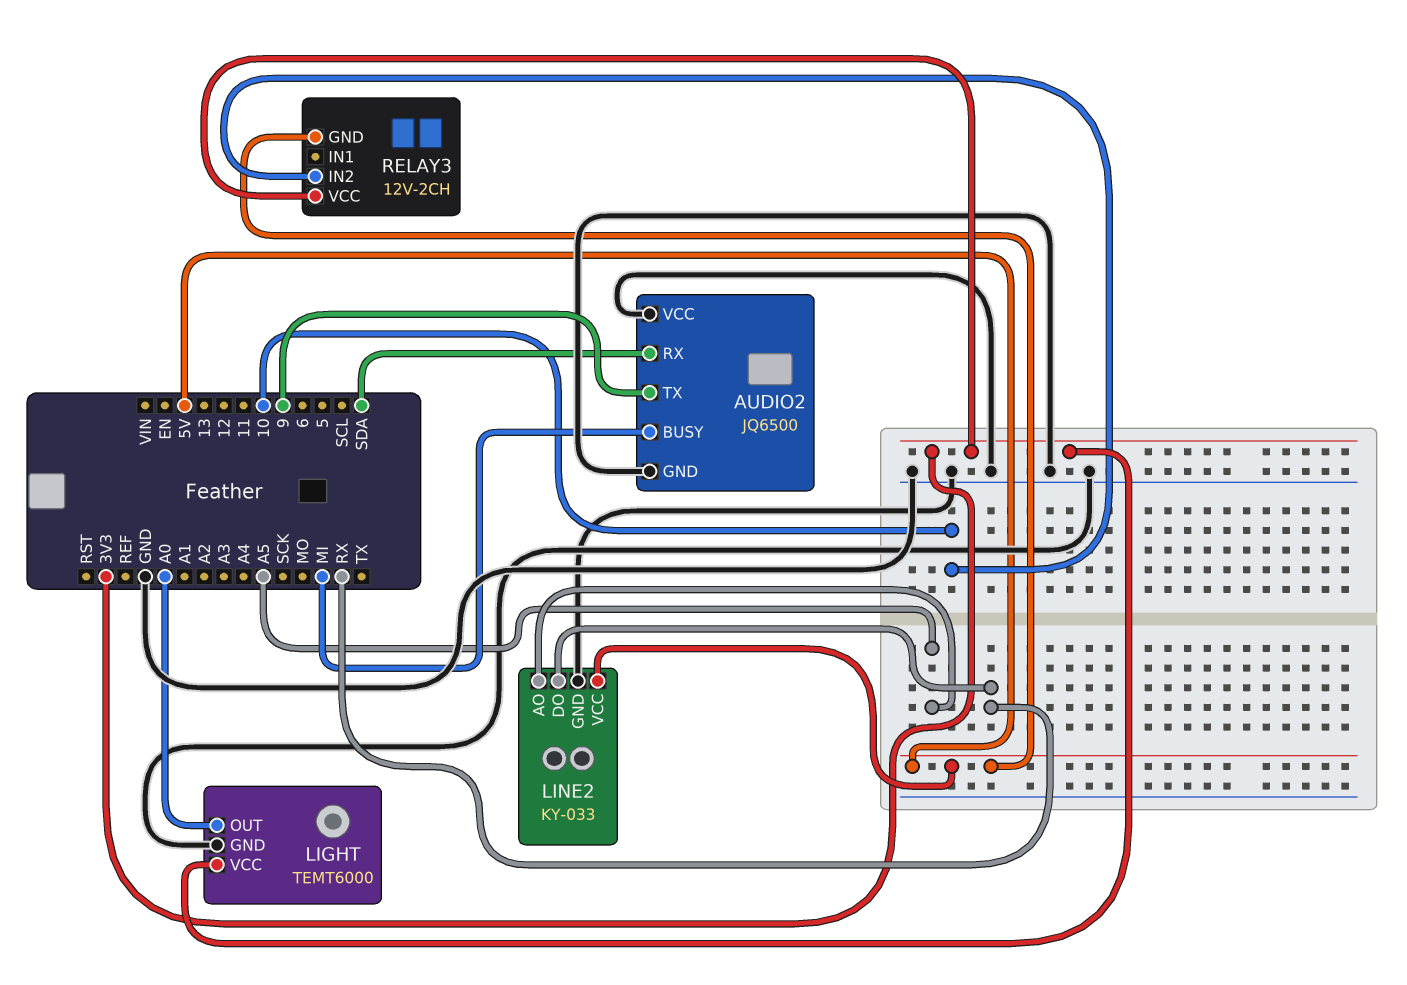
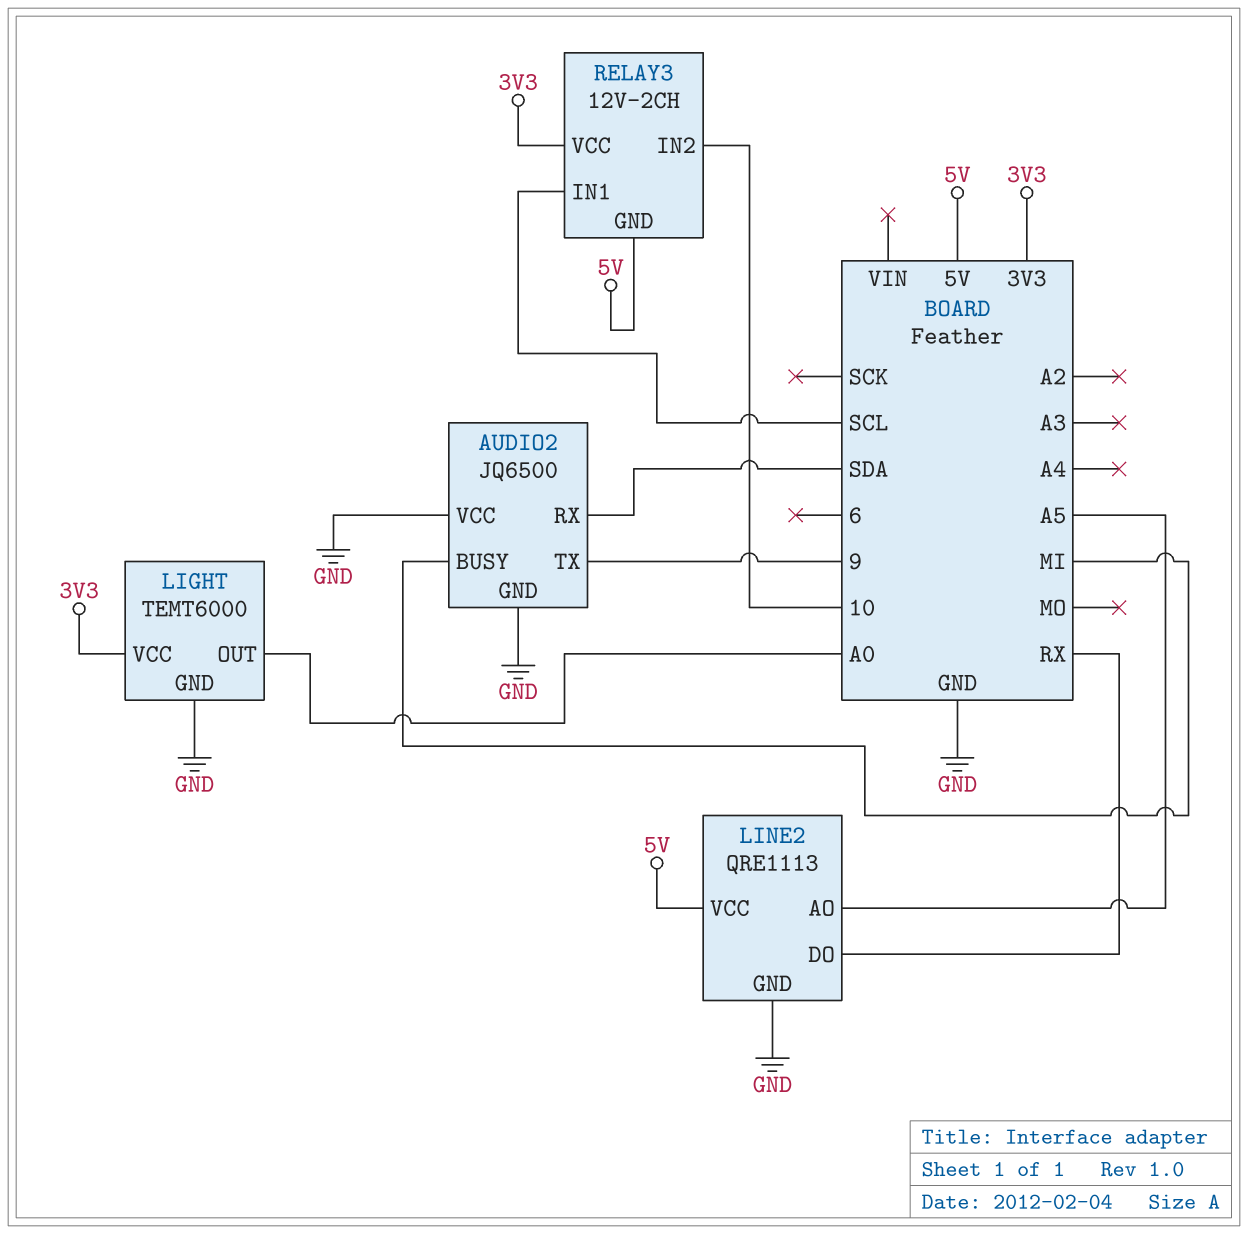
LINE2: KY-033 -> QRE1113
RELAY3 pin IN1: none -> SCL

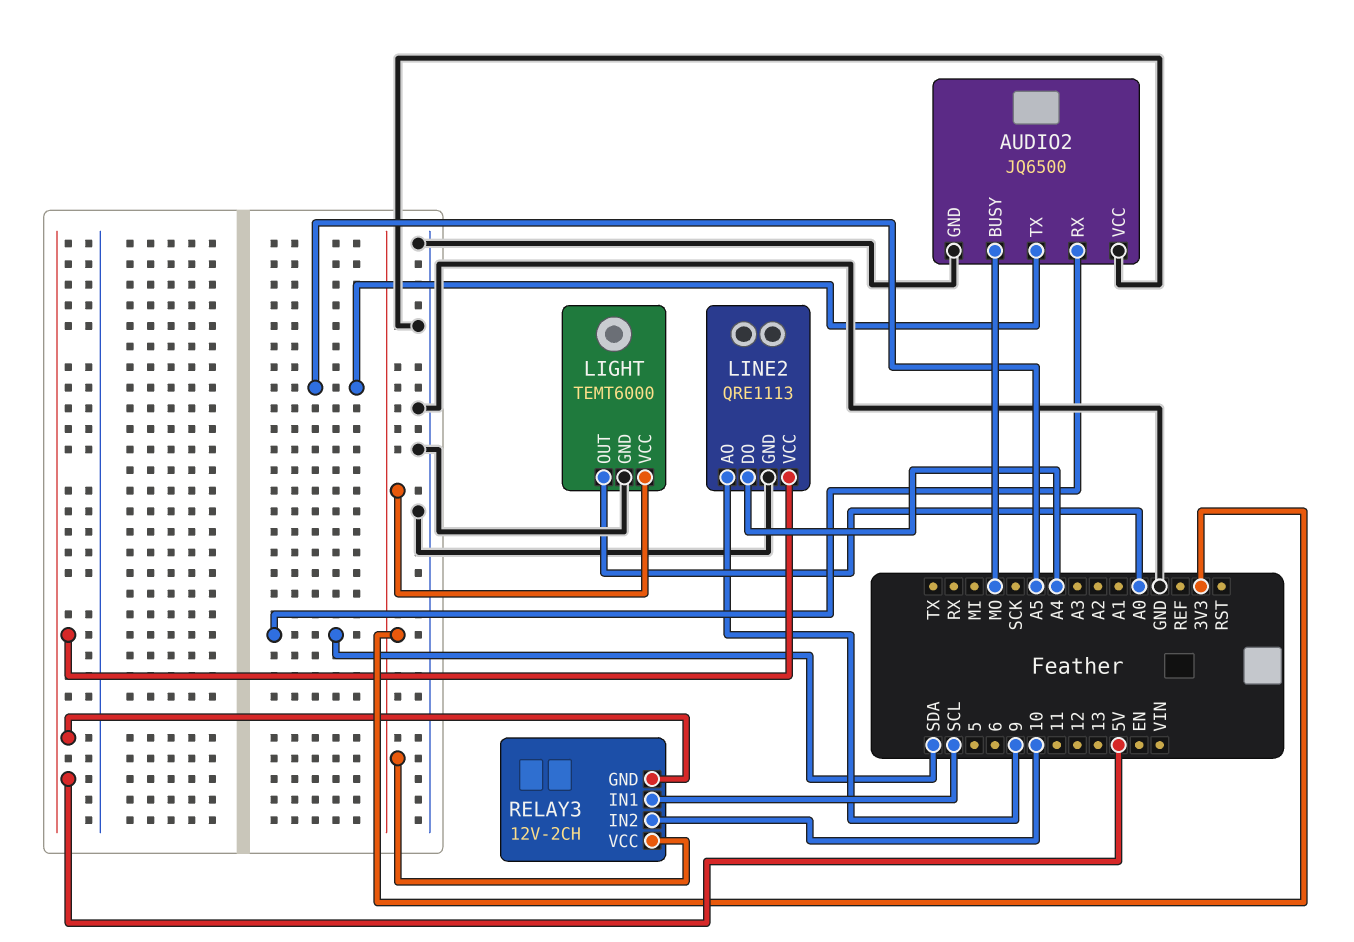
AUDIO2 pin BUSY: MI -> MO
AUDIO2 pin TX: 9 -> A5
LINE2 pin AO: A5 -> 9
LINE2 pin DO: RX -> A4

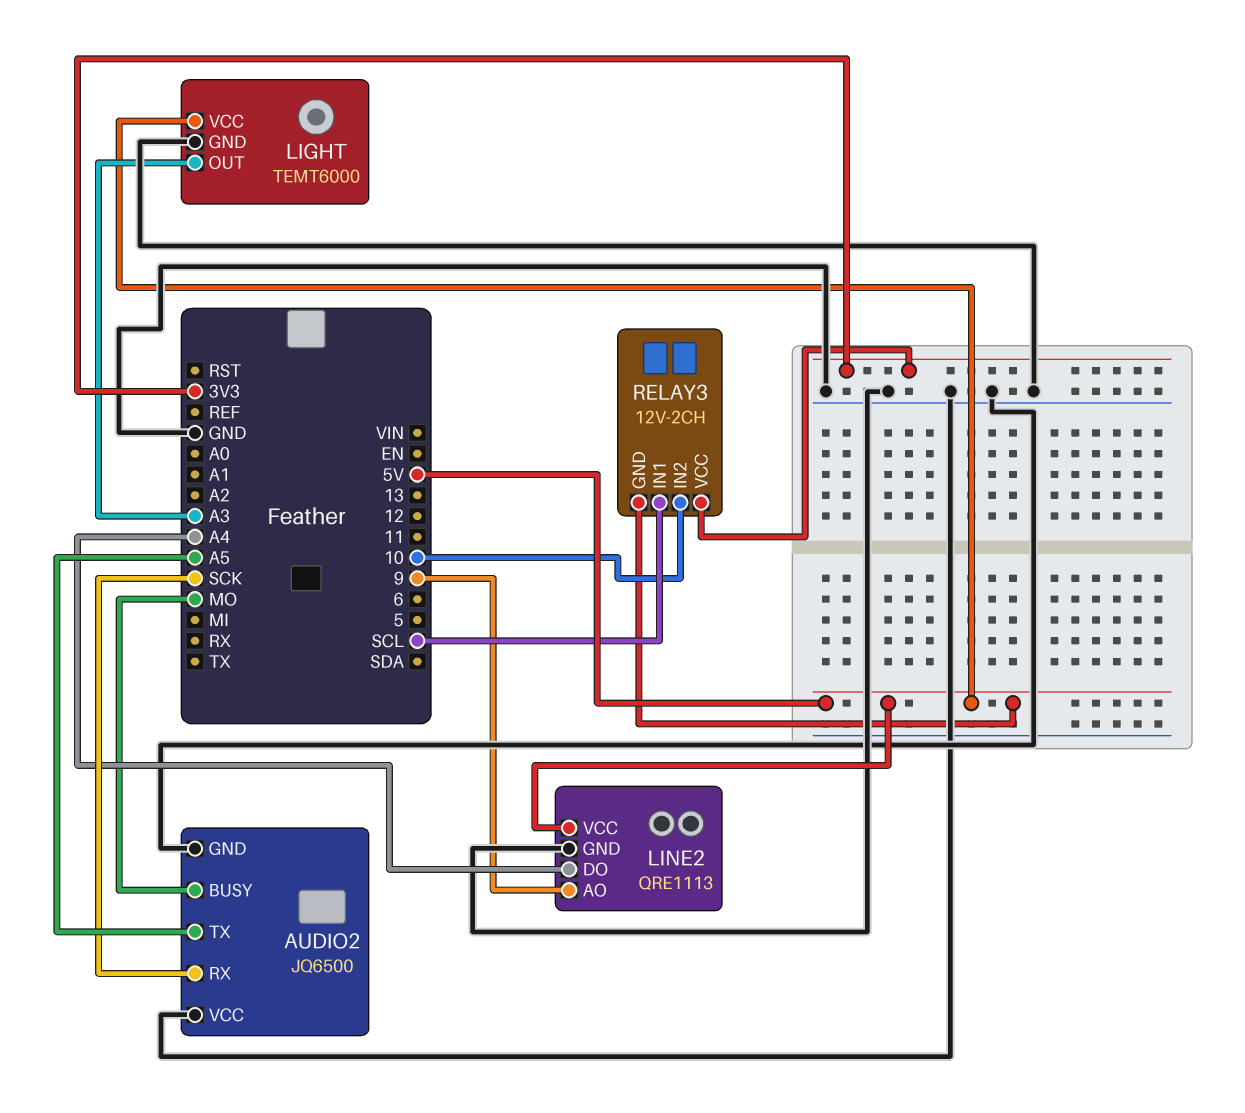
AUDIO2 pin RX: SDA -> SCK
LIGHT pin OUT: A0 -> A3
LIGHT pin VCC: 3V3 -> 5V

